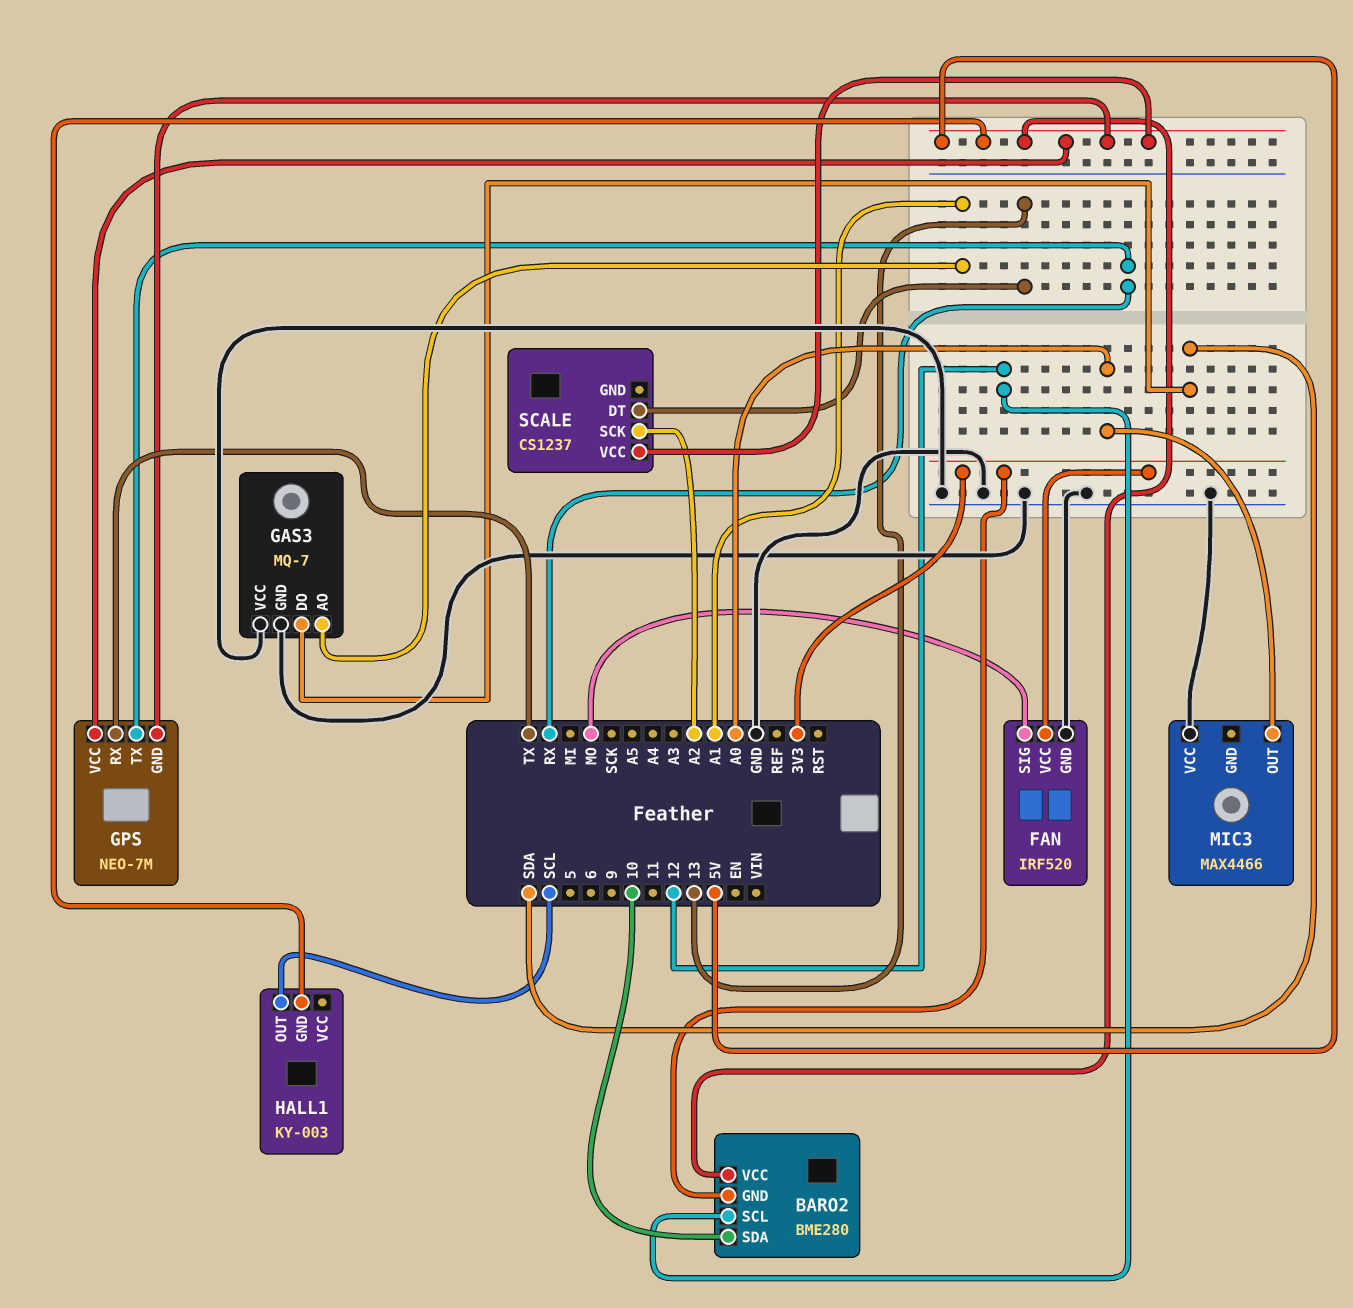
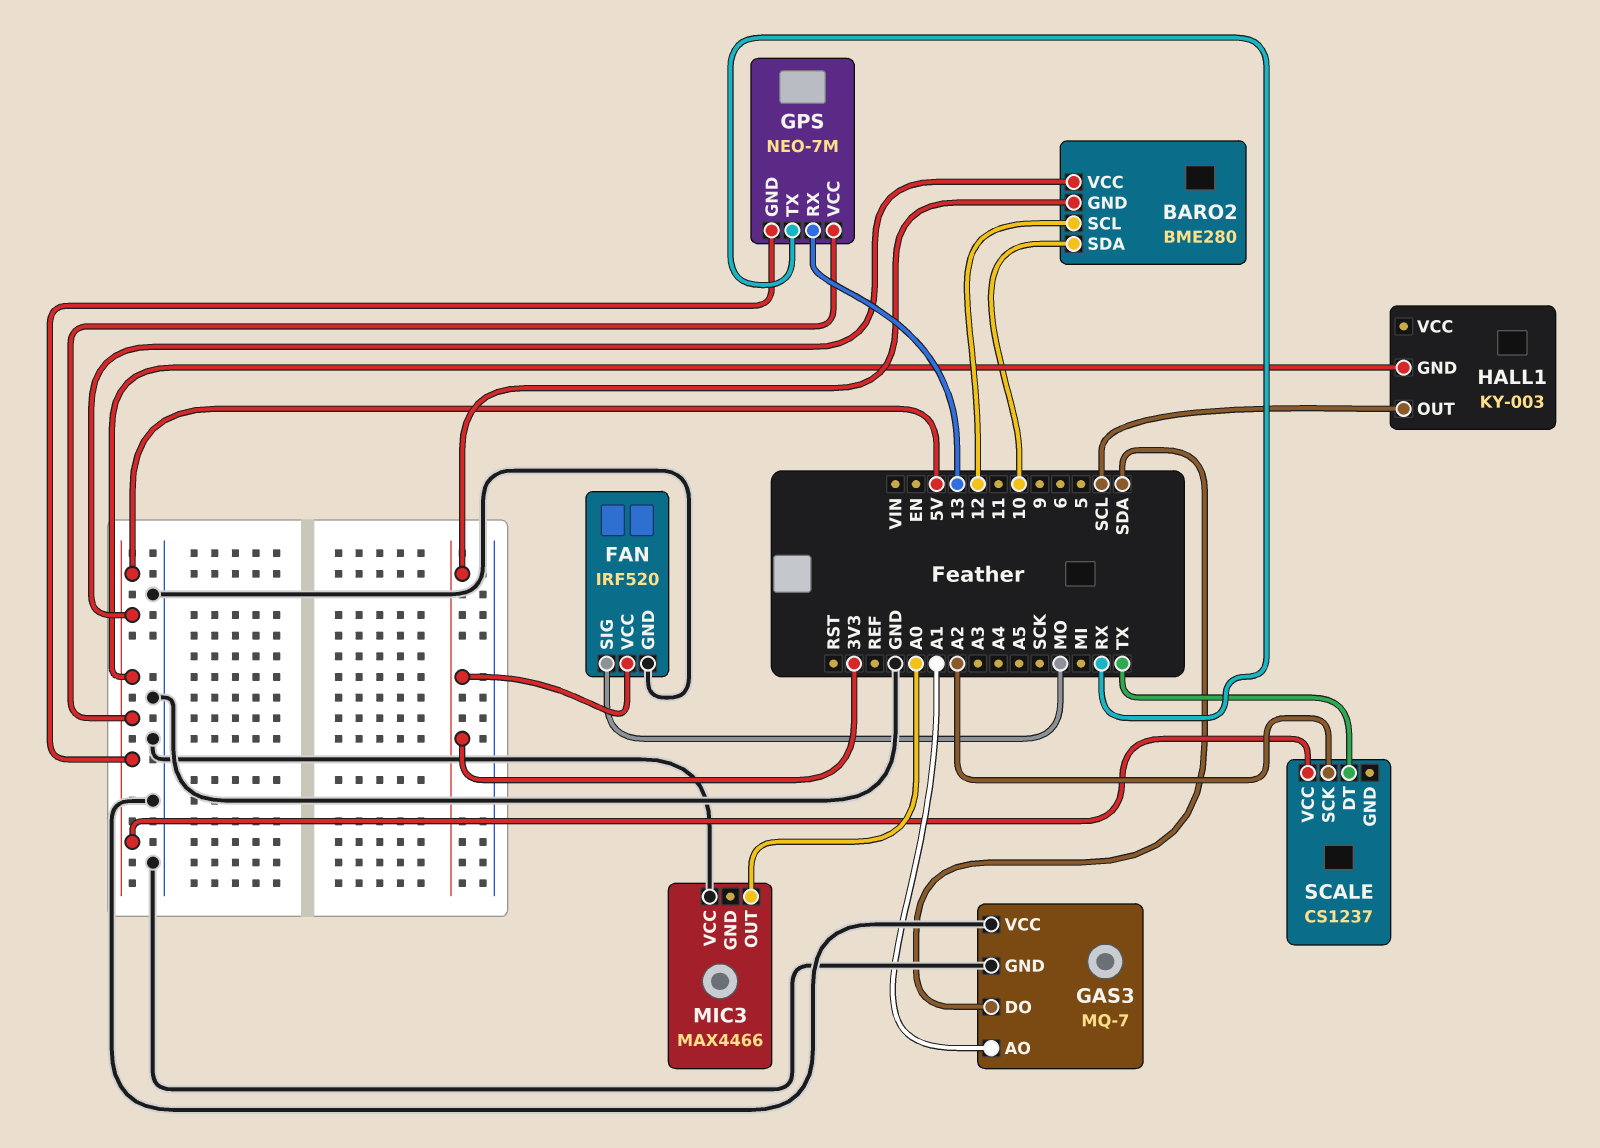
GPS pin RX: TX -> 13
SCALE pin DT: 13 -> TX

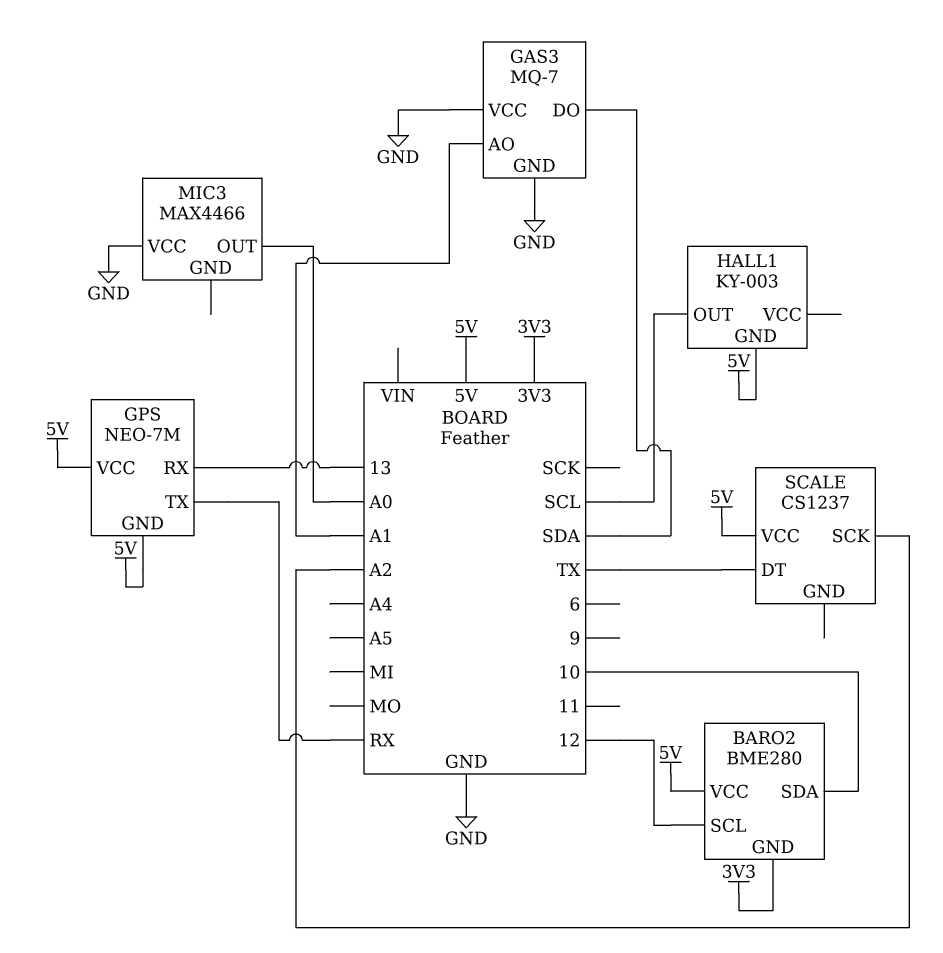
FAN: IRF520 -> none
FAN pin GND: GND -> none
FAN pin SIG: MO -> none
FAN pin VCC: 3V3 -> none

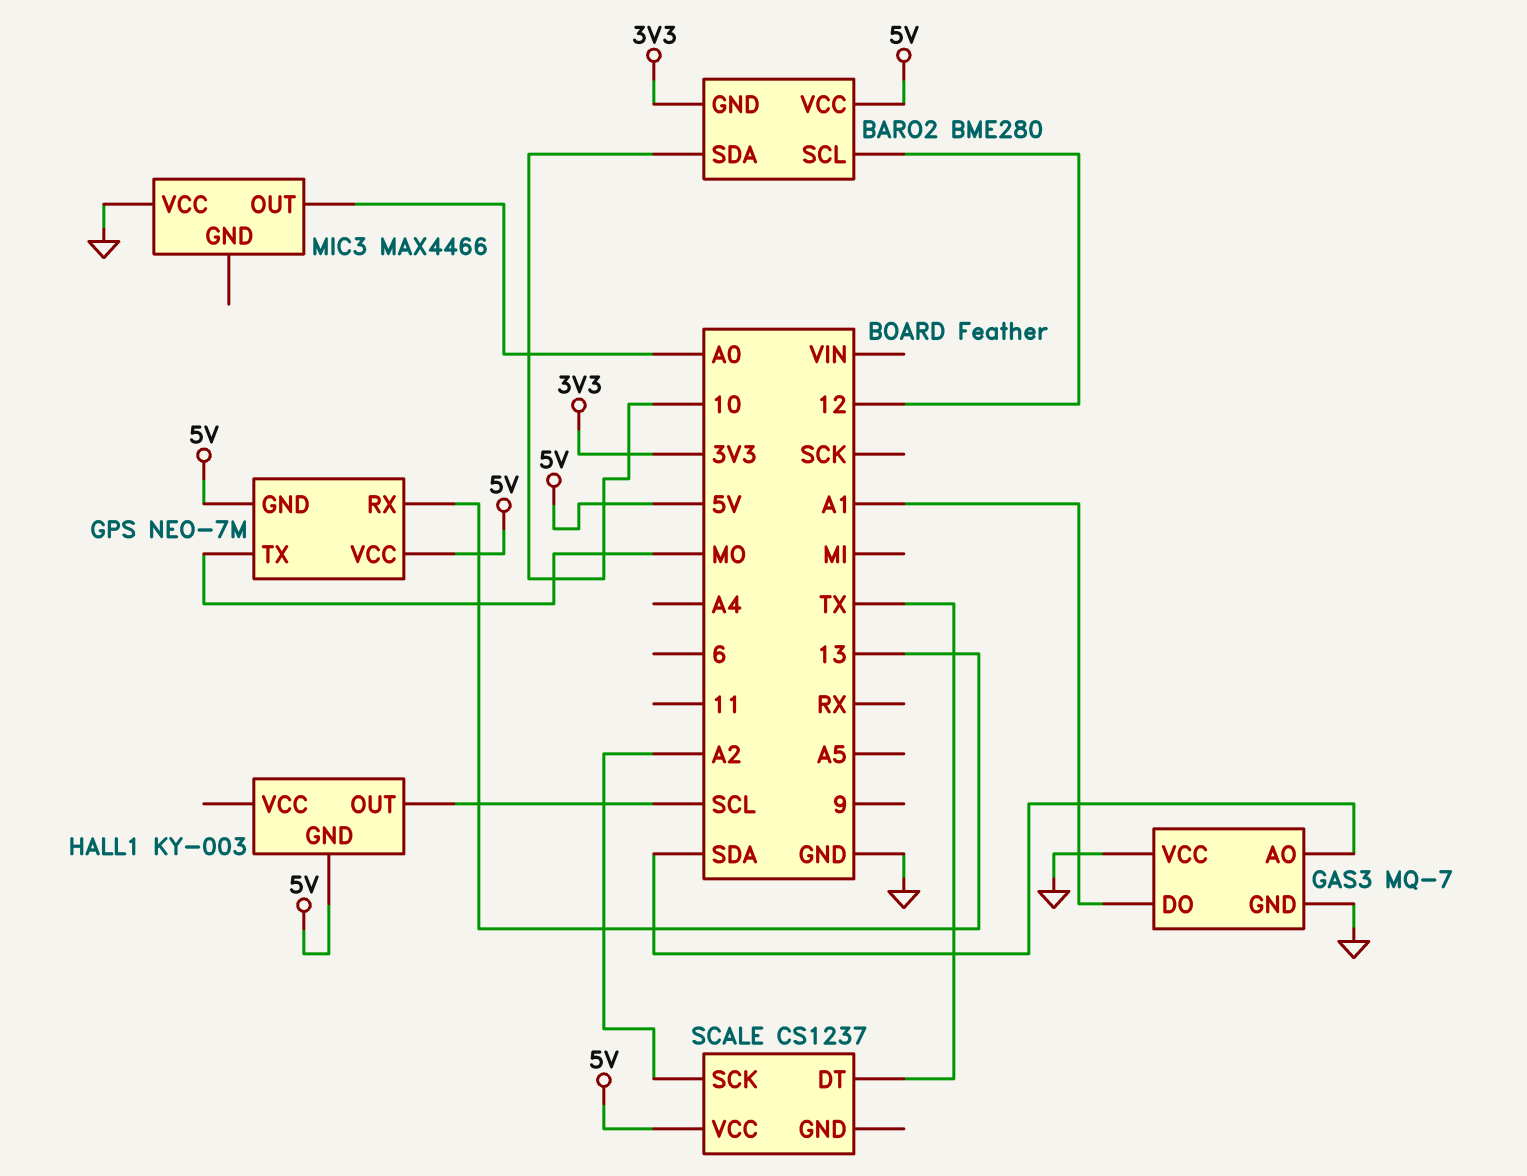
GAS3 pin AO: A1 -> SDA
GAS3 pin DO: SDA -> A1
GPS pin TX: RX -> MO

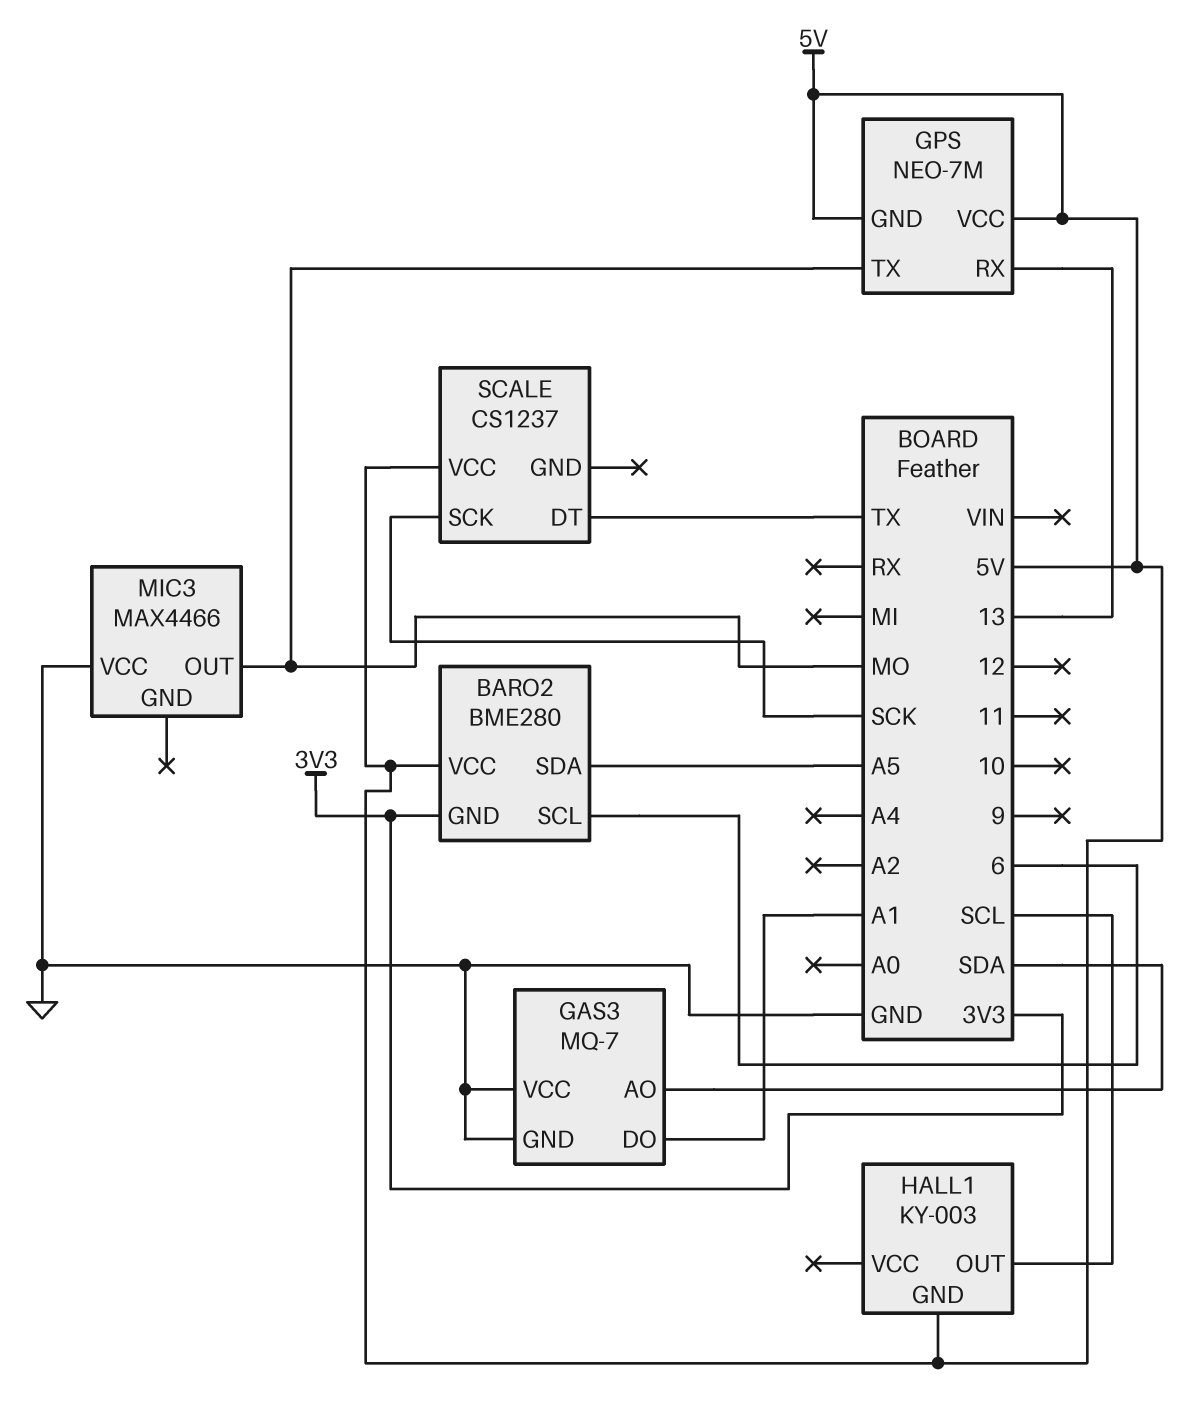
BARO2 pin SCL: 12 -> 6
BARO2 pin SDA: 10 -> A5
MIC3 pin OUT: A0 -> MO
SCALE pin SCK: A2 -> SCK

